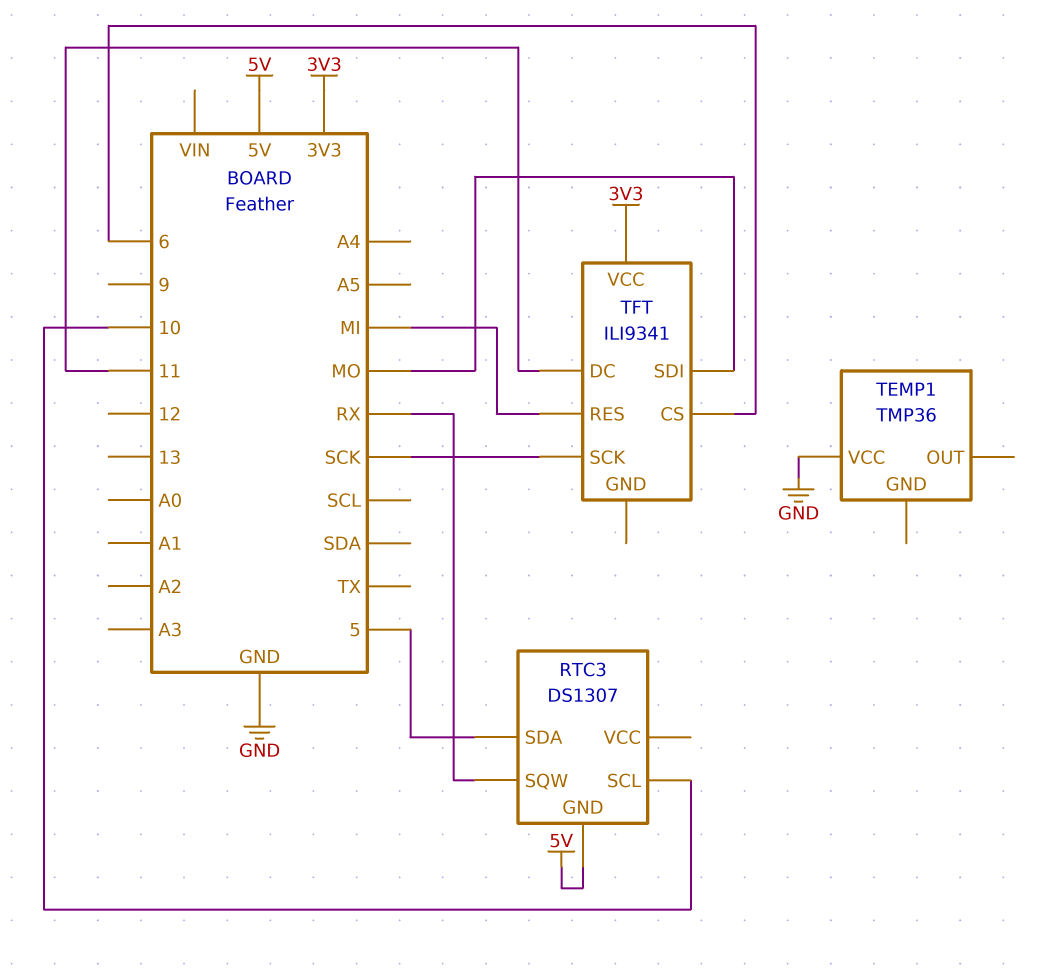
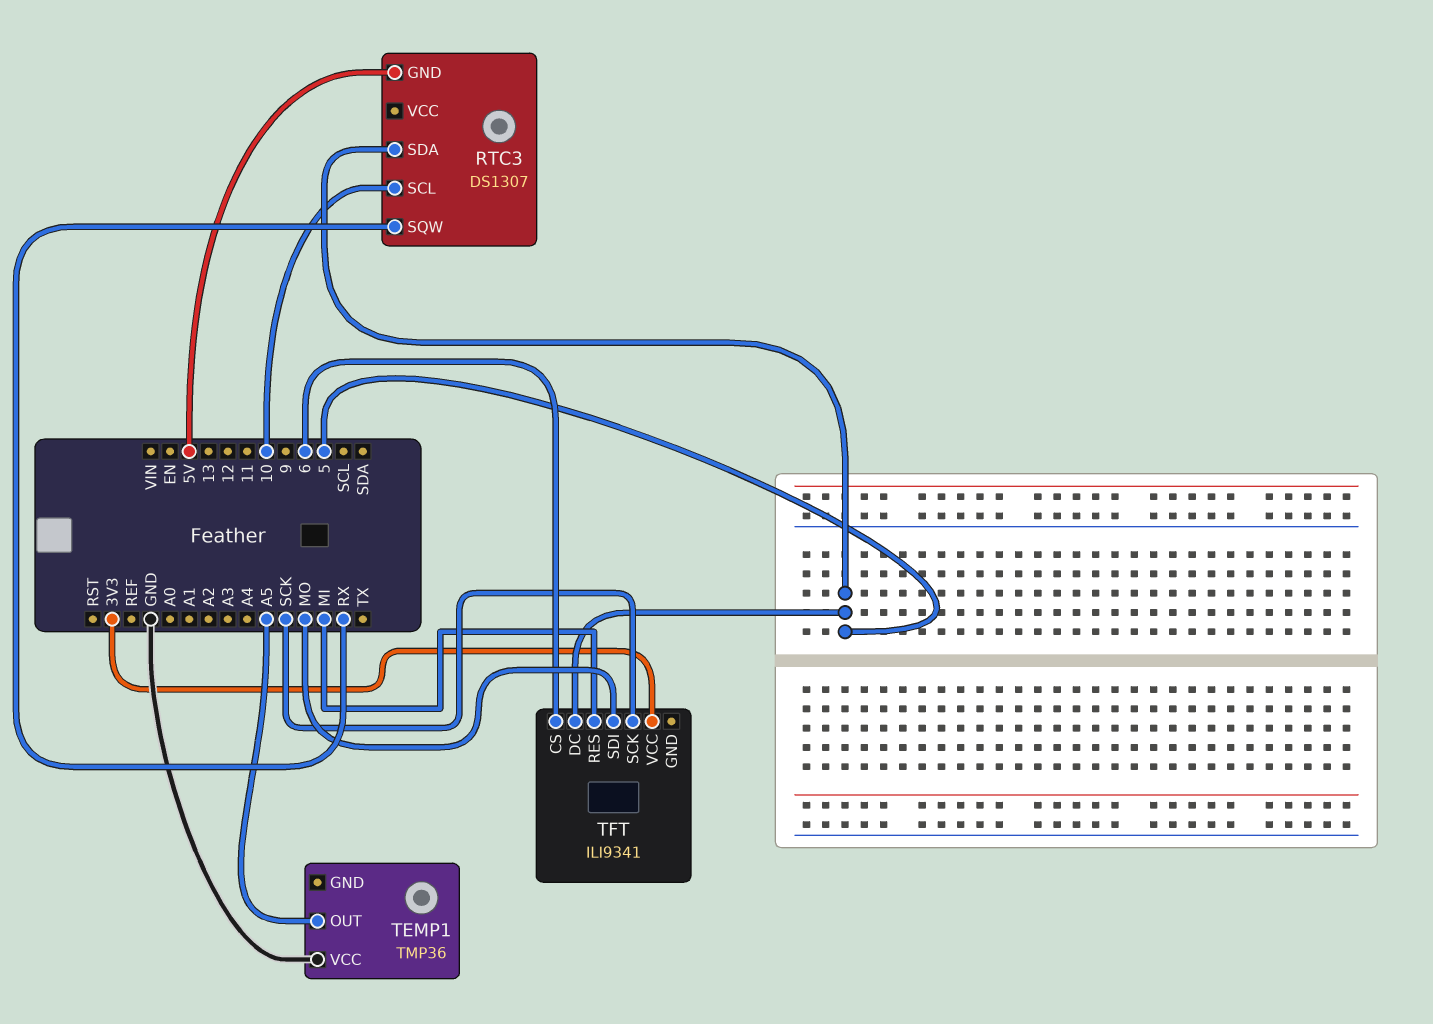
TEMP1 pin OUT: none -> A5
TFT pin DC: 11 -> 5

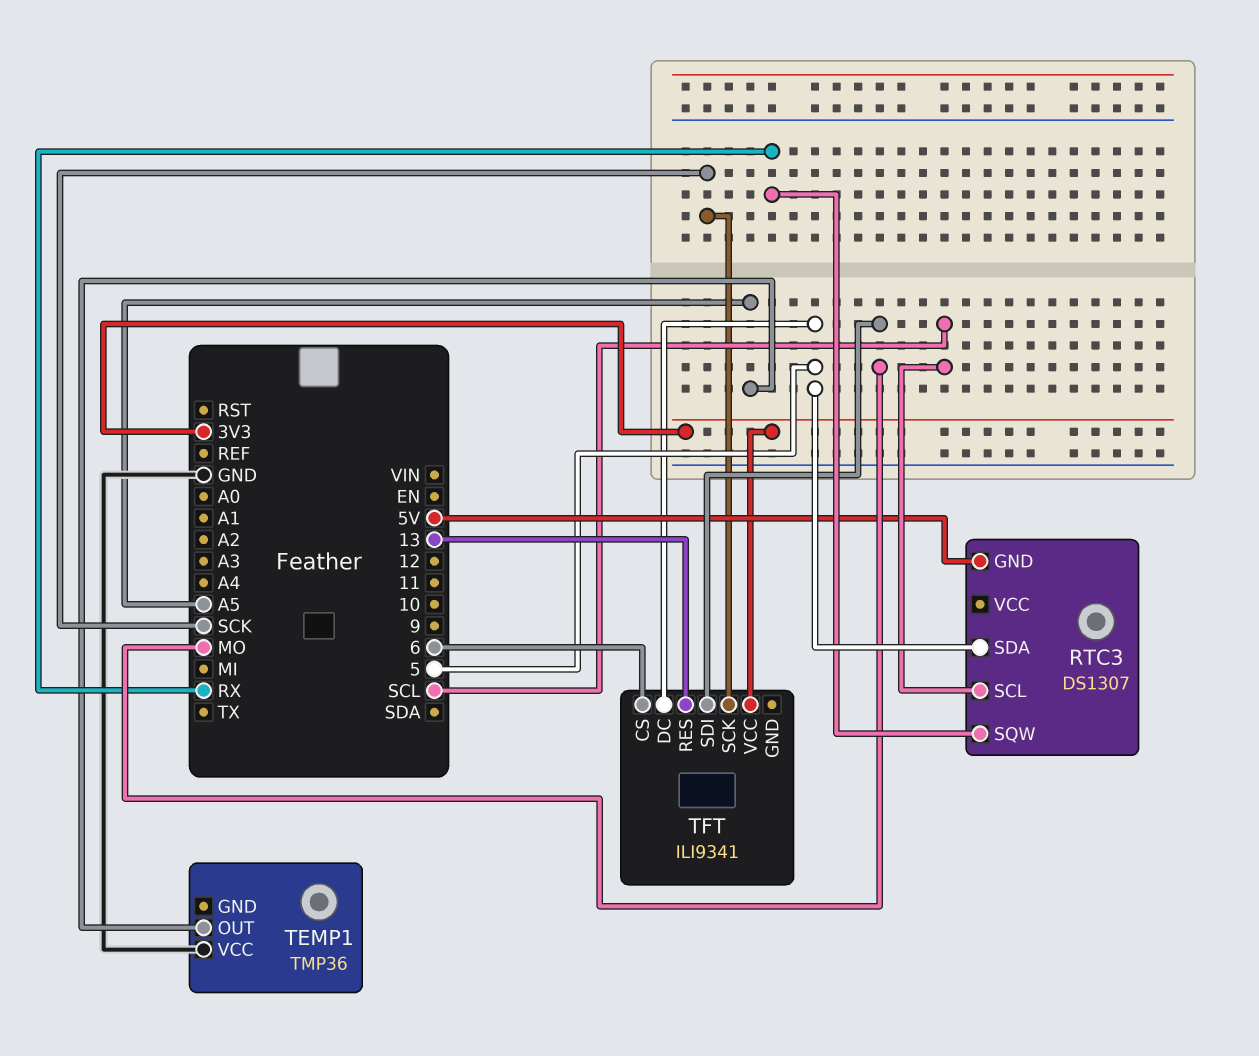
RTC3 pin SCL: 10 -> SCL
TFT pin RES: MI -> 13

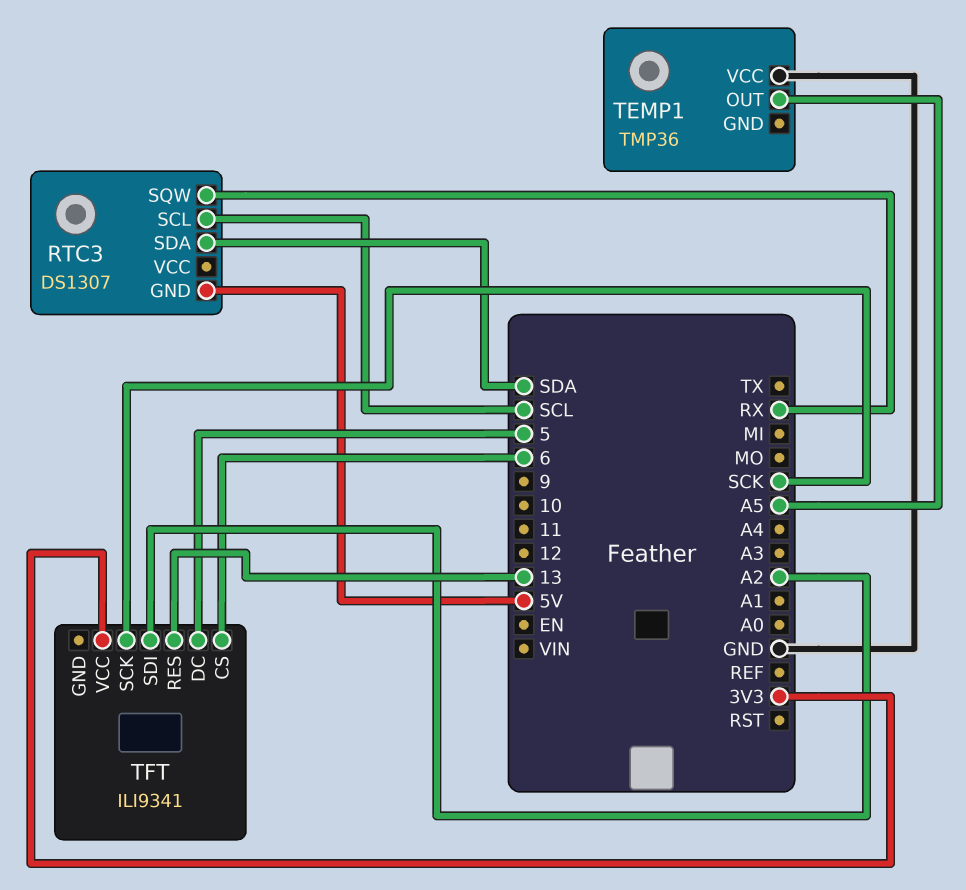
RTC3 pin SDA: 5 -> SDA
TFT pin SDI: MO -> A2

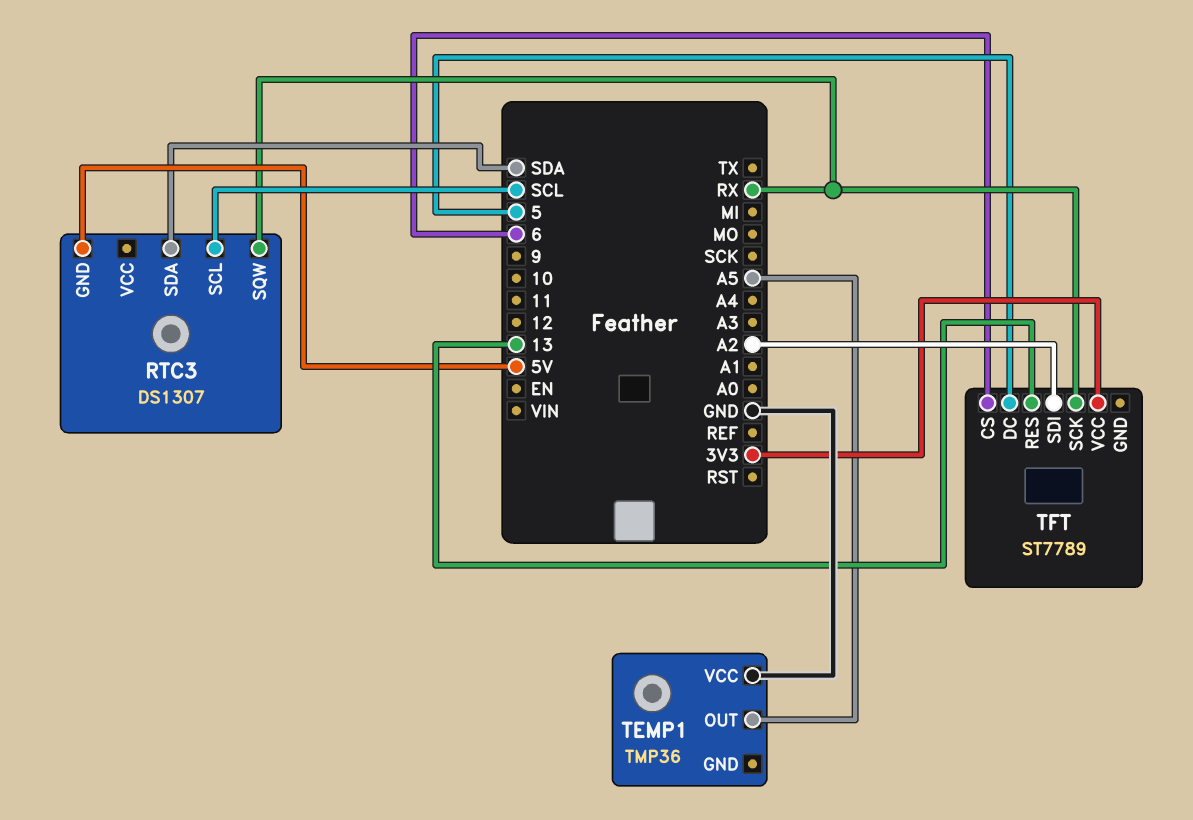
TFT: ILI9341 -> ST7789
TFT pin SCK: SCK -> RX

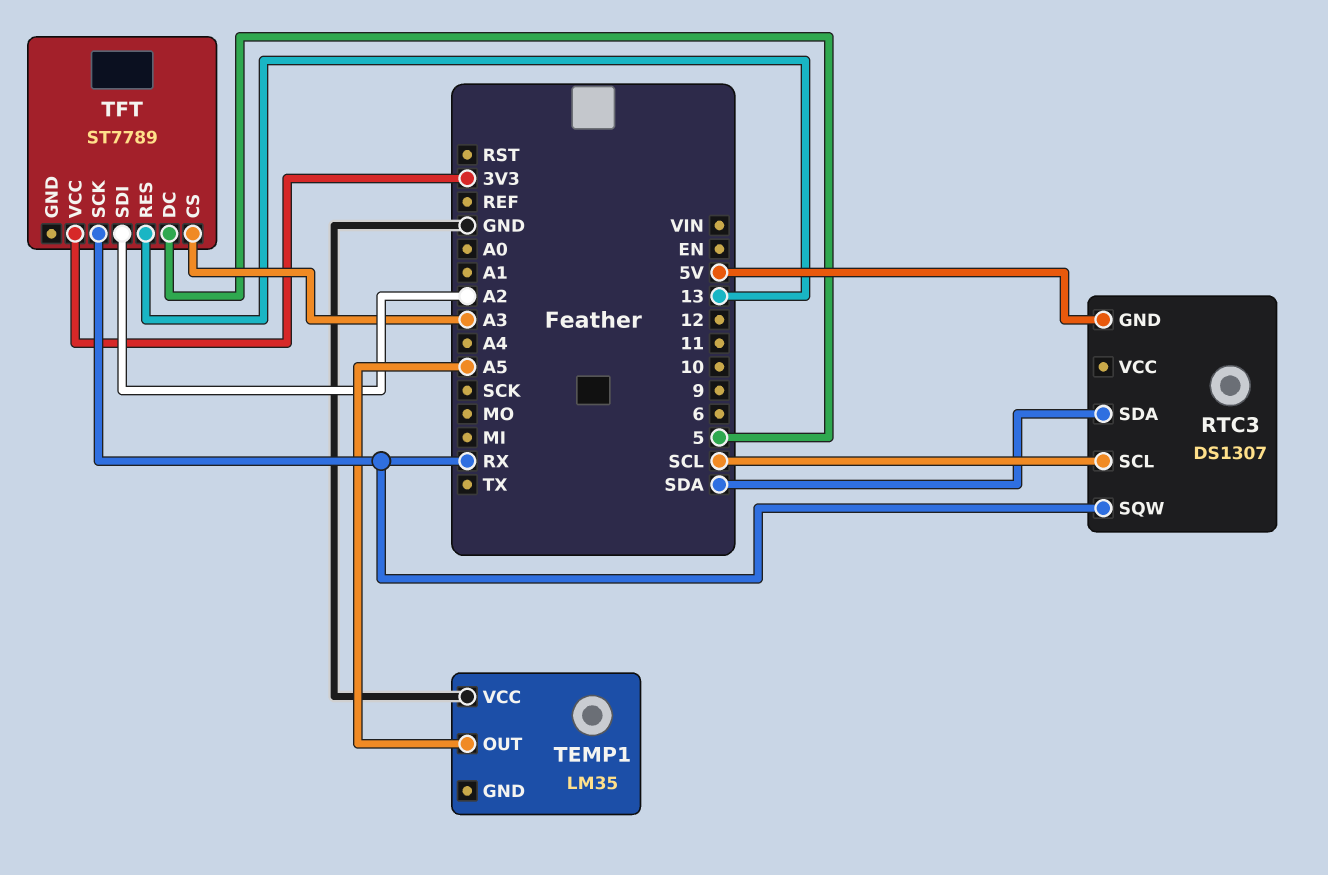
TEMP1: TMP36 -> LM35
TFT pin CS: 6 -> A3

